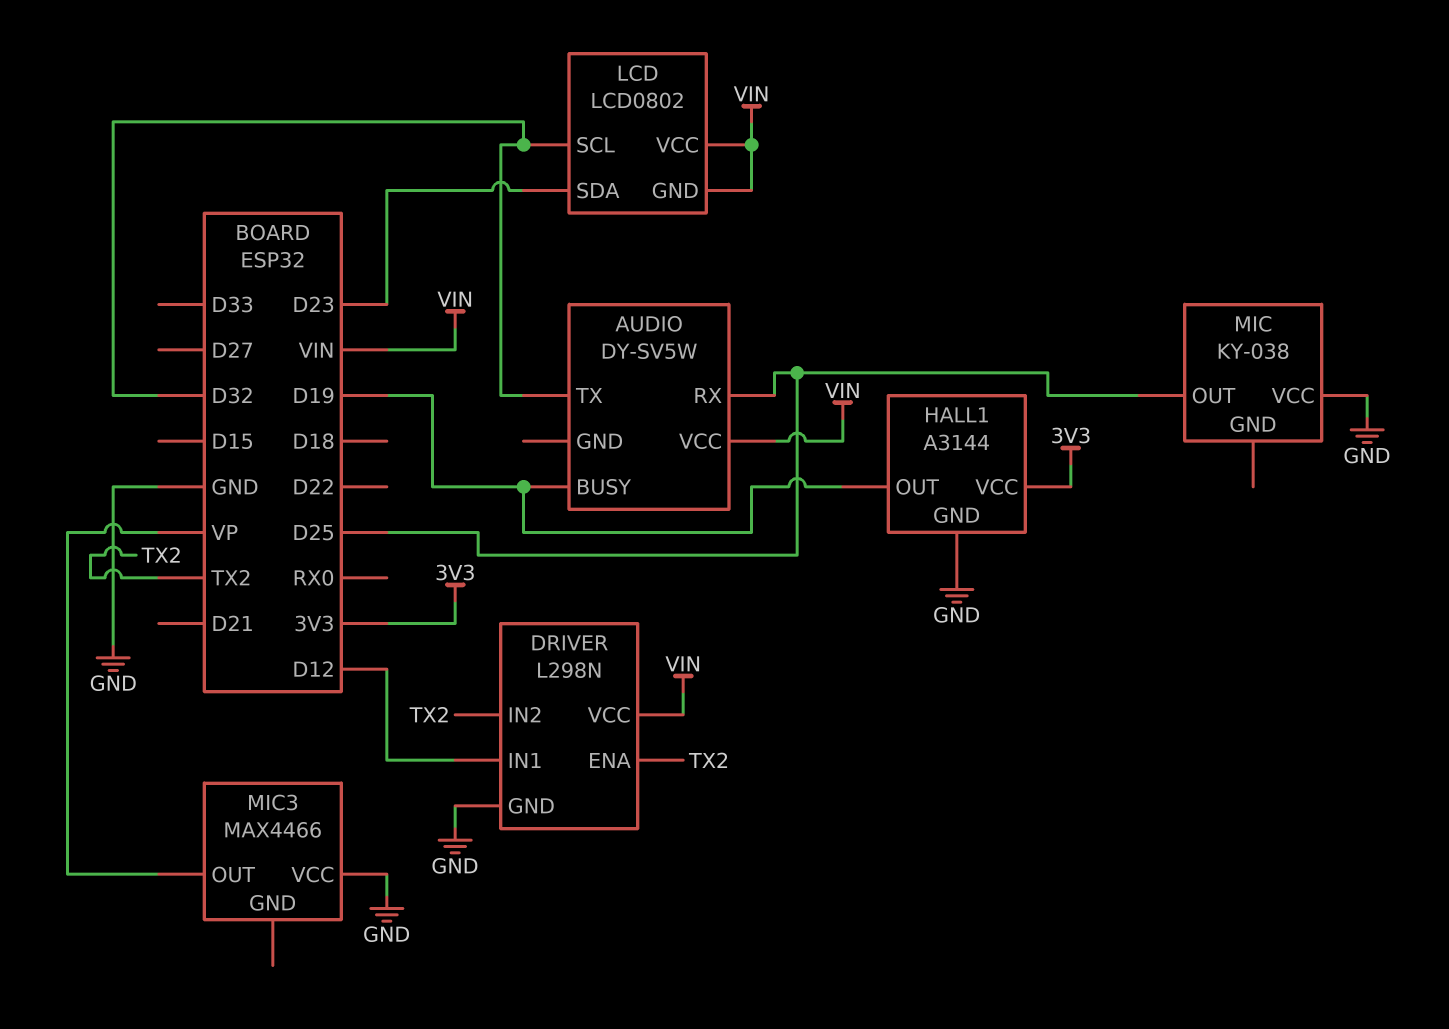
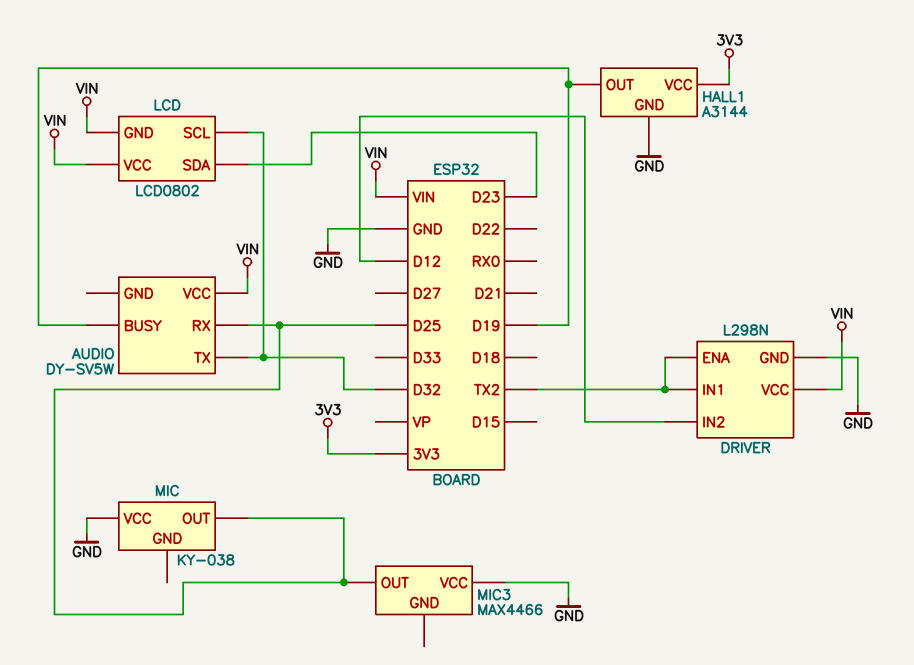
DRIVER pin IN1: D12 -> TX2
DRIVER pin IN2: TX2 -> D12
MIC3 pin OUT: VP -> D25

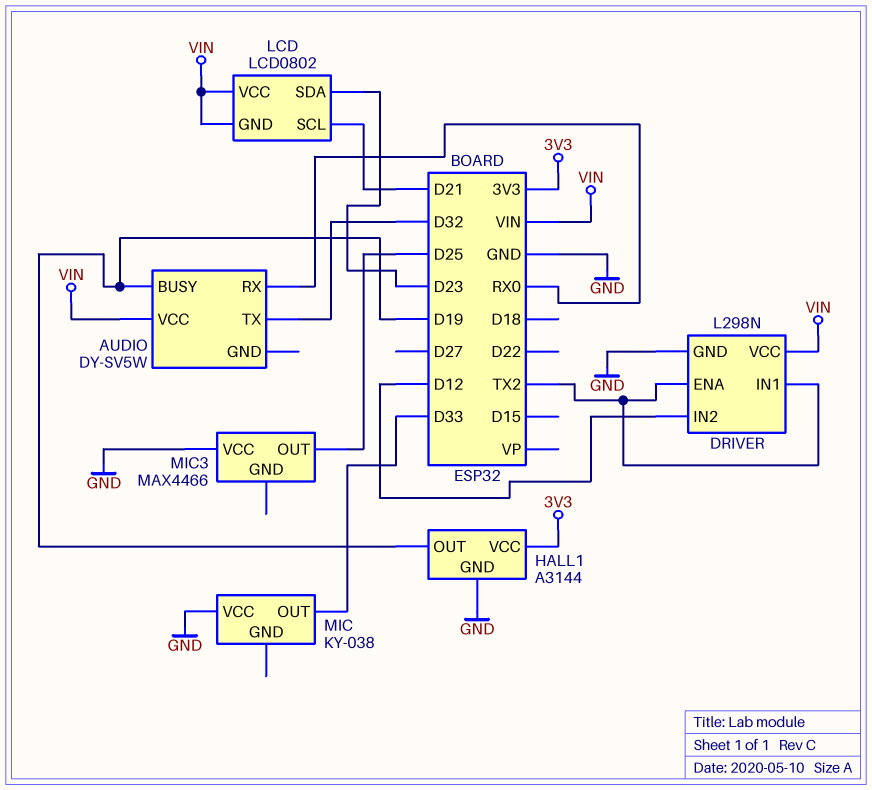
AUDIO pin RX: D25 -> RX0
LCD pin SCL: D32 -> D21
MIC pin OUT: D25 -> D33

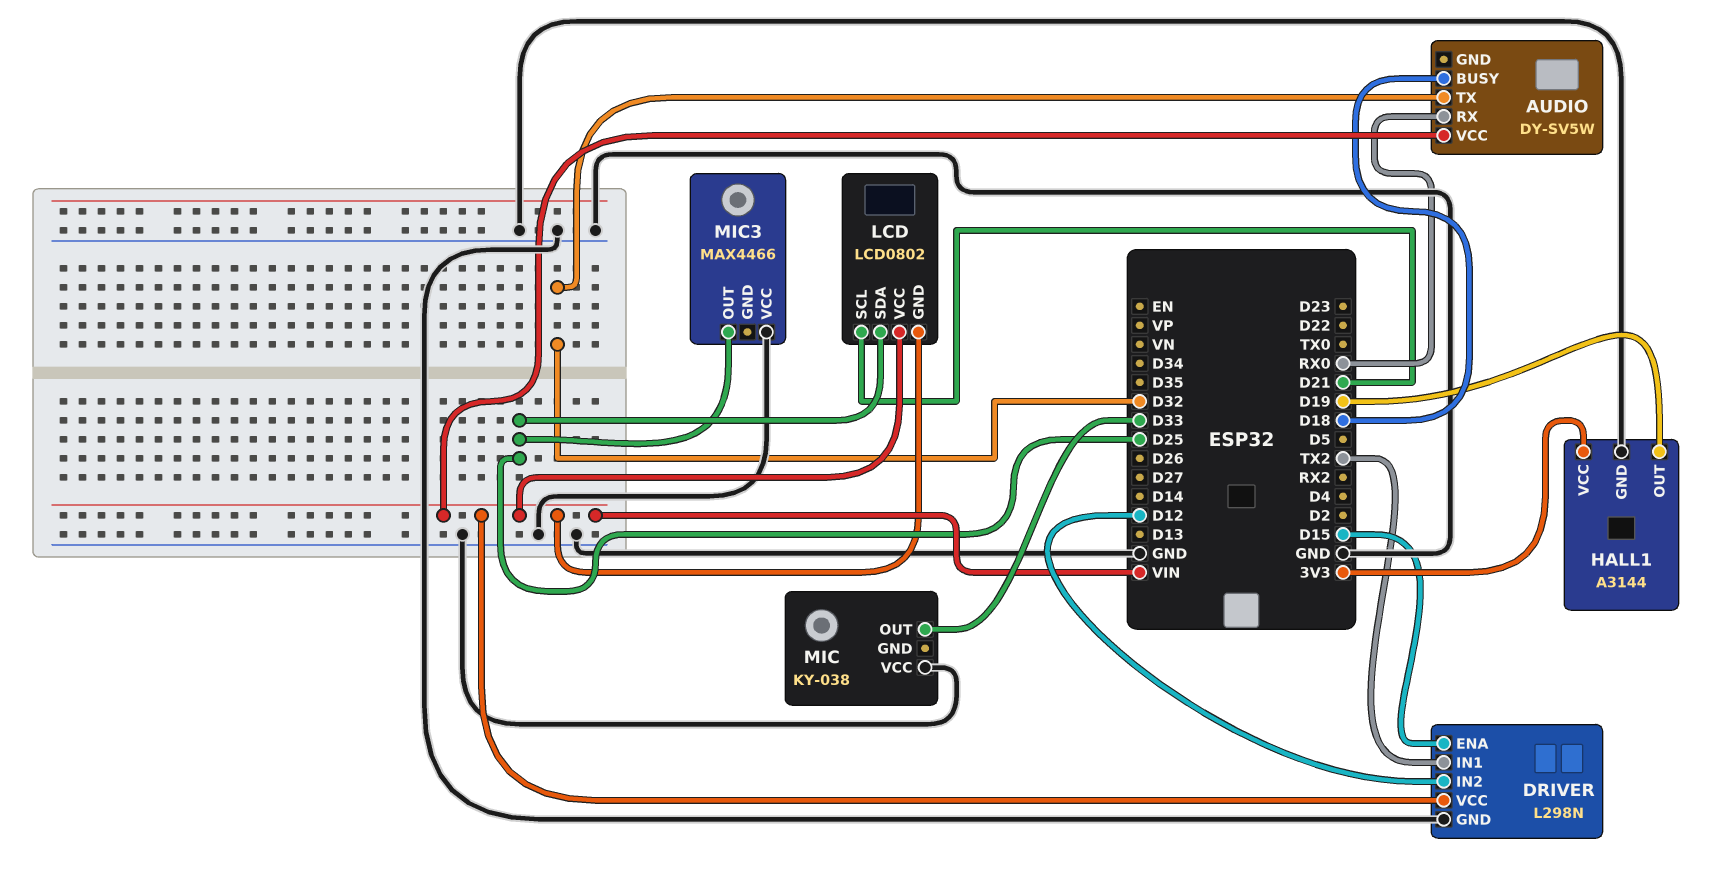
AUDIO pin BUSY: D19 -> D18
DRIVER pin ENA: TX2 -> D15
LCD pin SDA: D23 -> D25

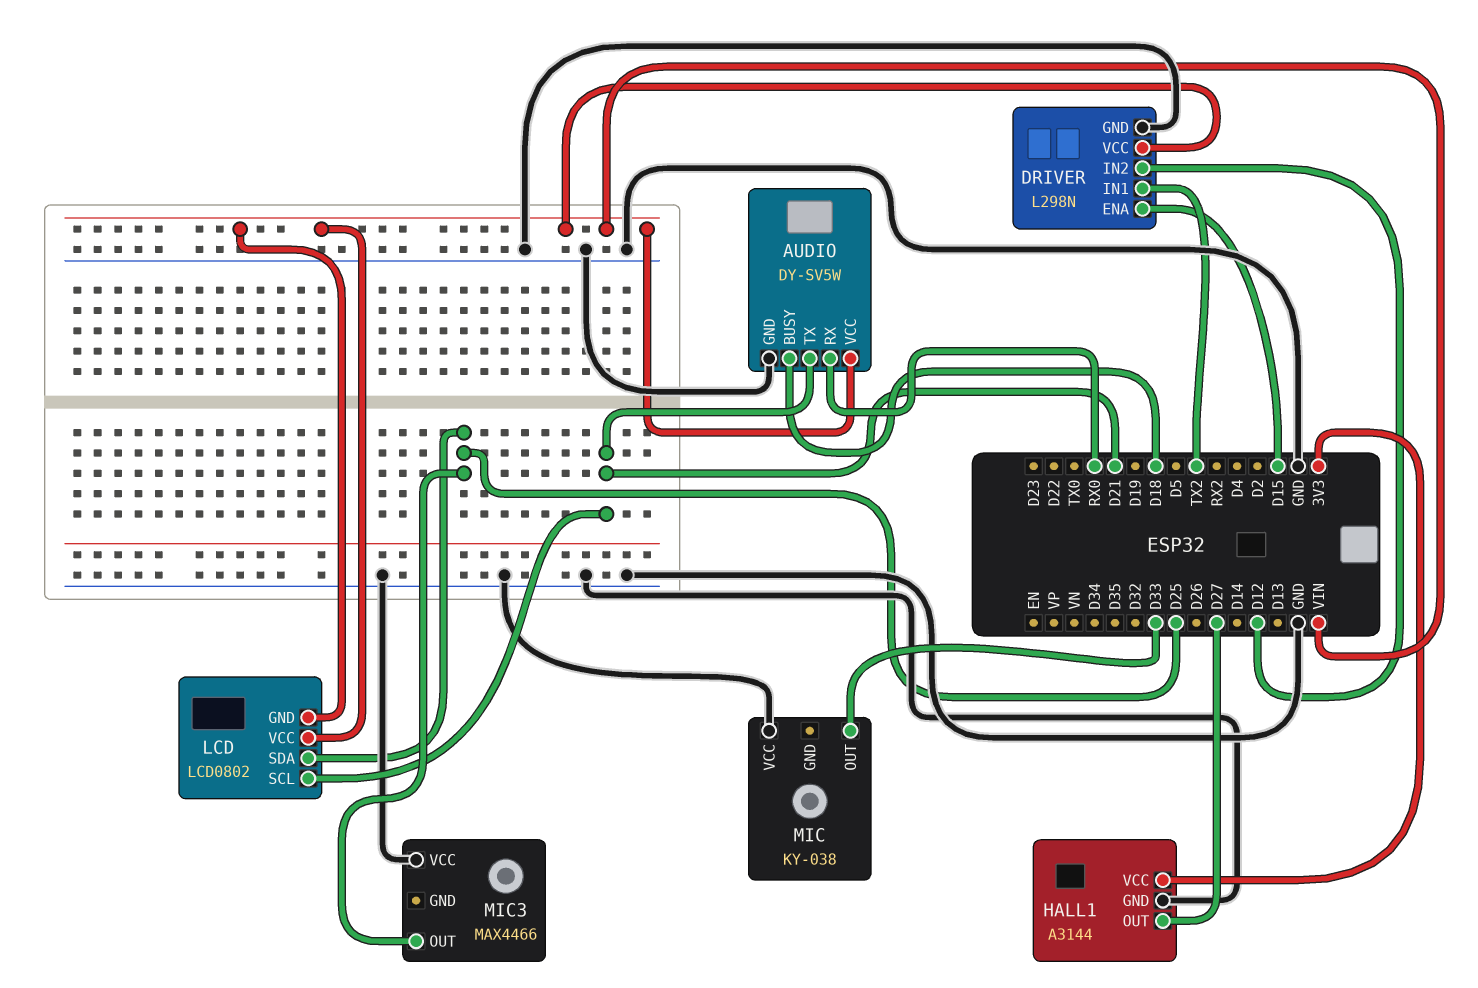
AUDIO pin GND: none -> GND
AUDIO pin TX: D32 -> D21
HALL1 pin OUT: D19 -> D27

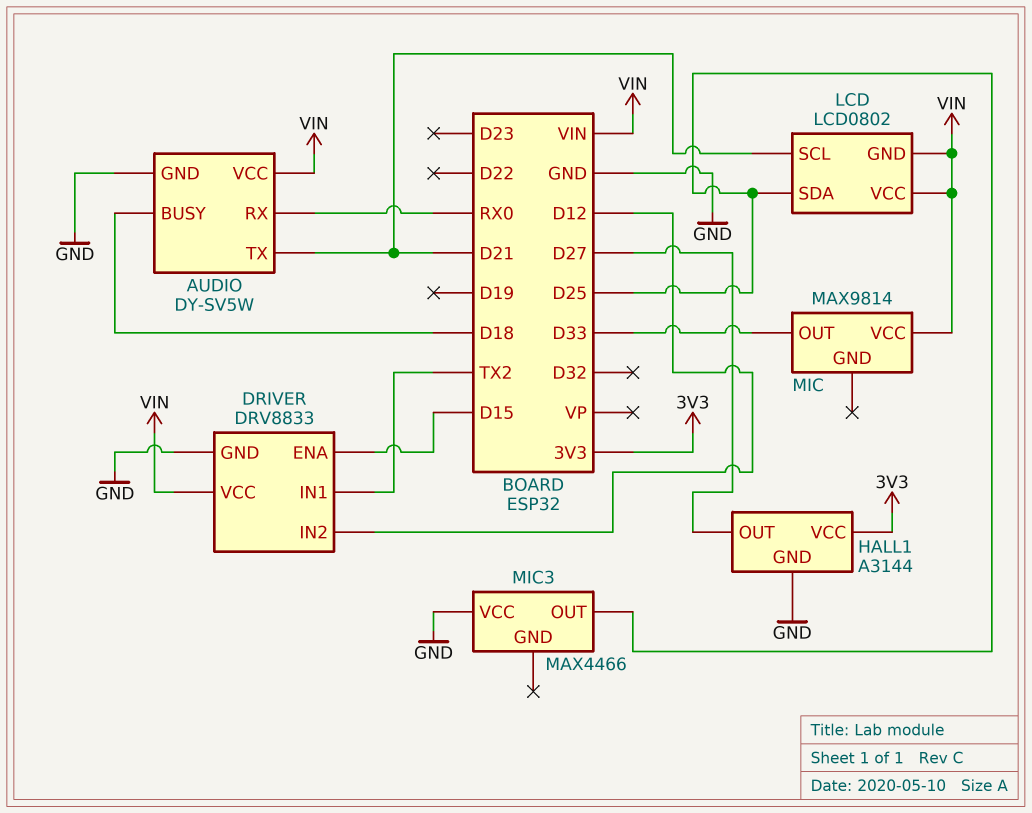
DRIVER: L298N -> DRV8833
MIC: KY-038 -> MAX9814
MIC pin VCC: GND -> VIN

